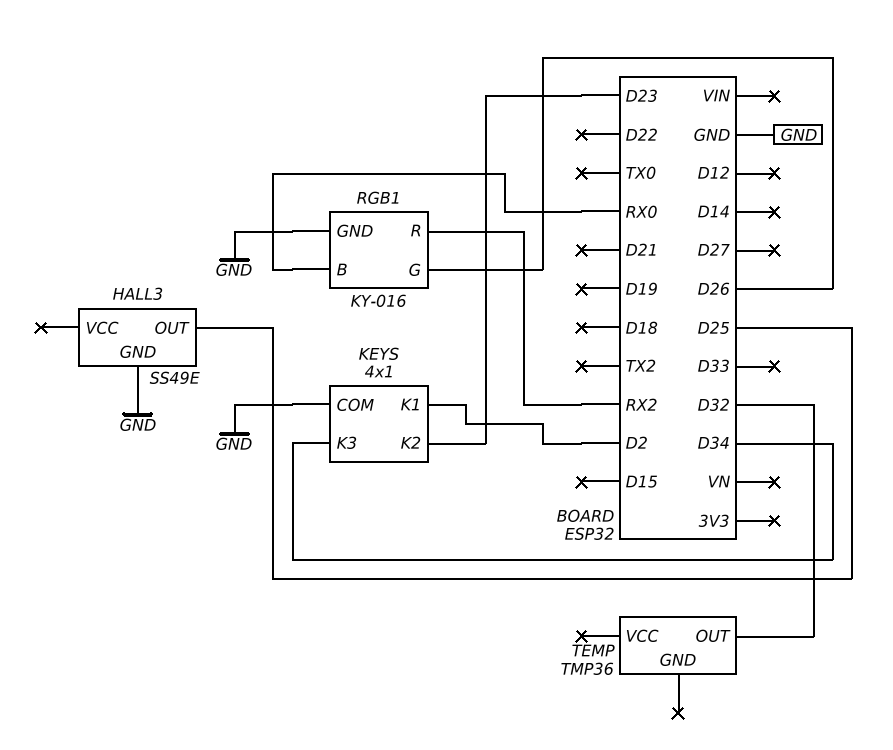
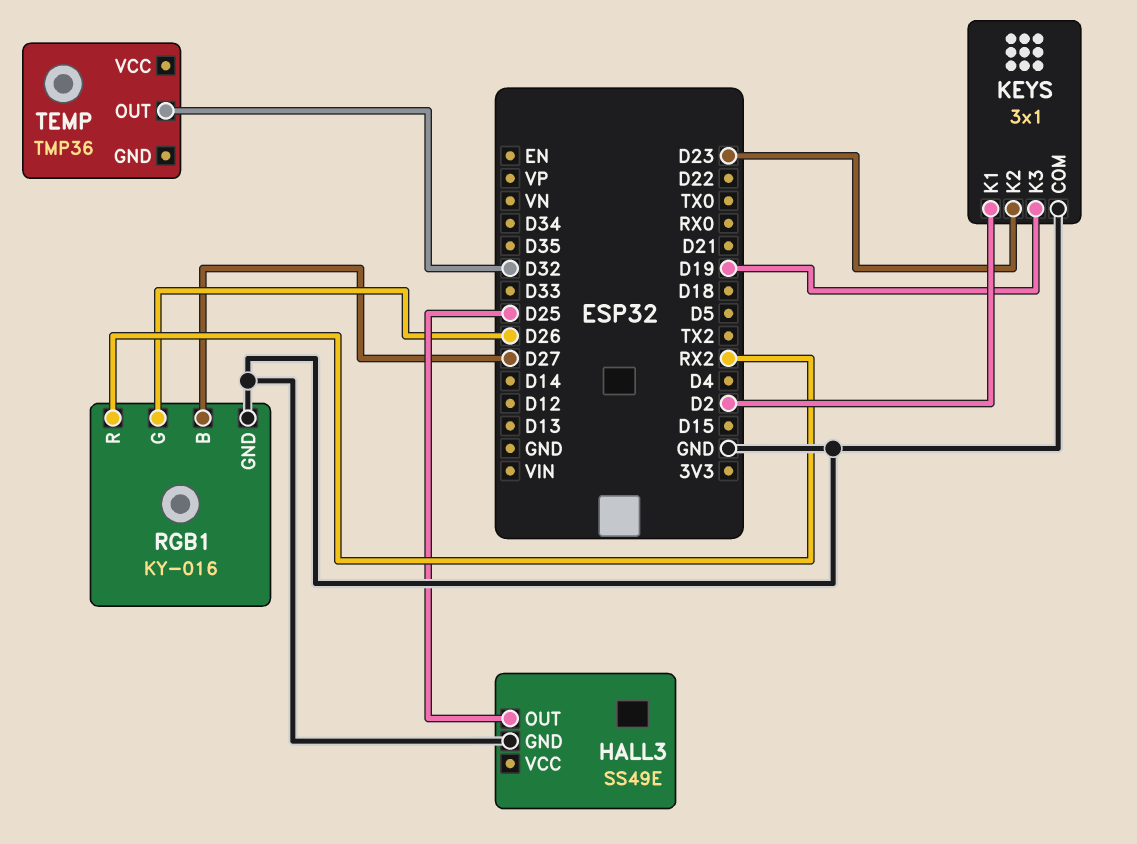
KEYS: 4x1 -> 3x1
KEYS pin K3: D34 -> D19
RGB1 pin B: RX0 -> D27

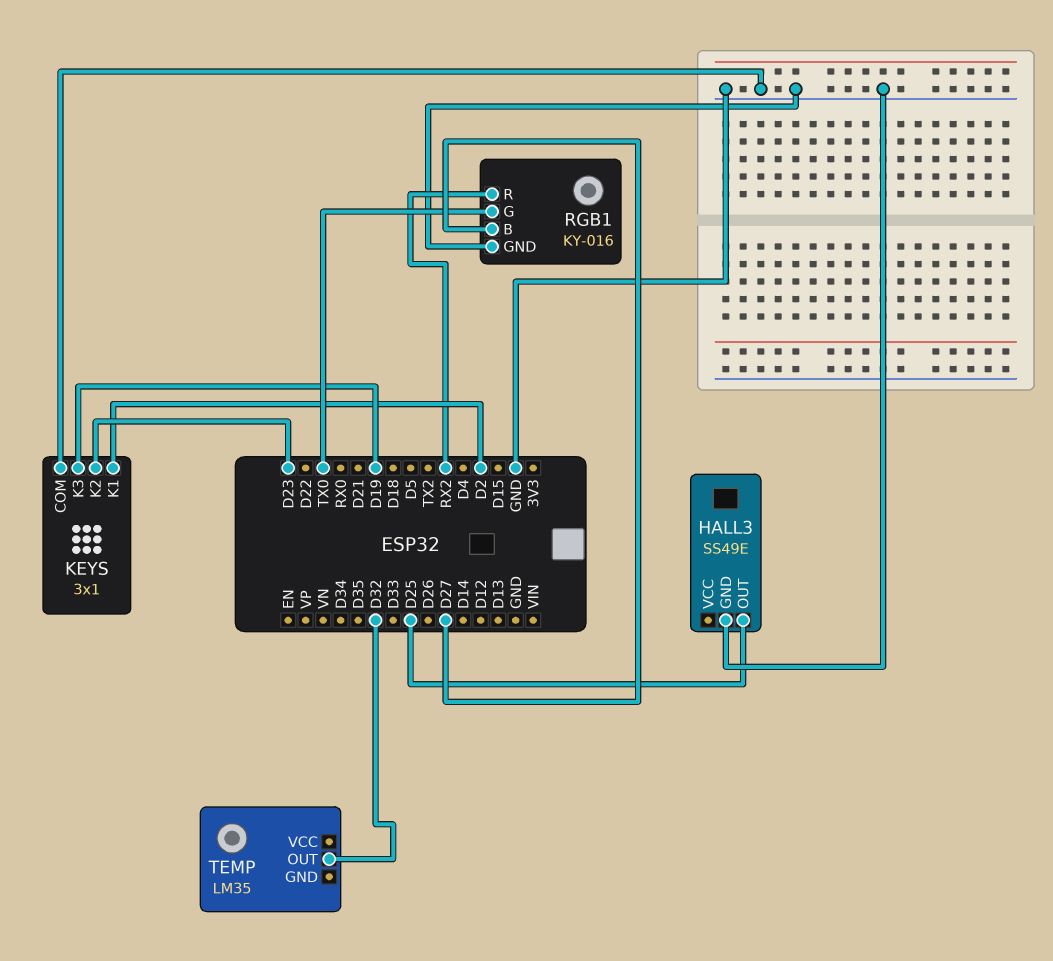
RGB1 pin G: D26 -> TX0
TEMP: TMP36 -> LM35

